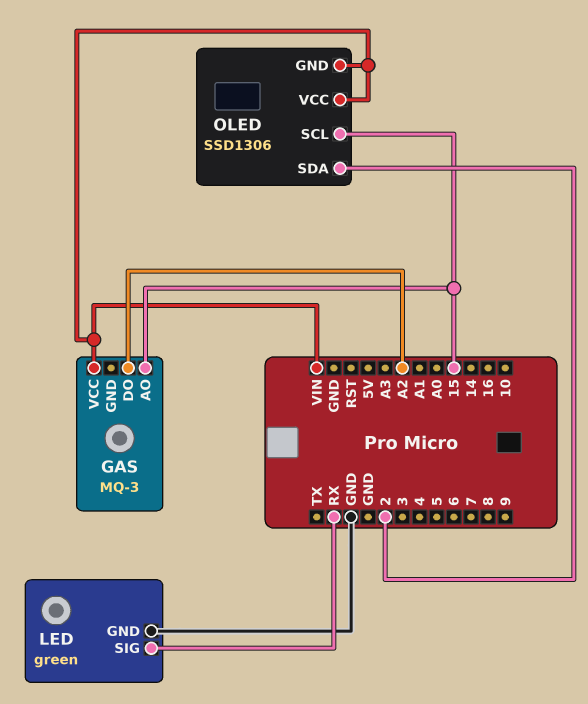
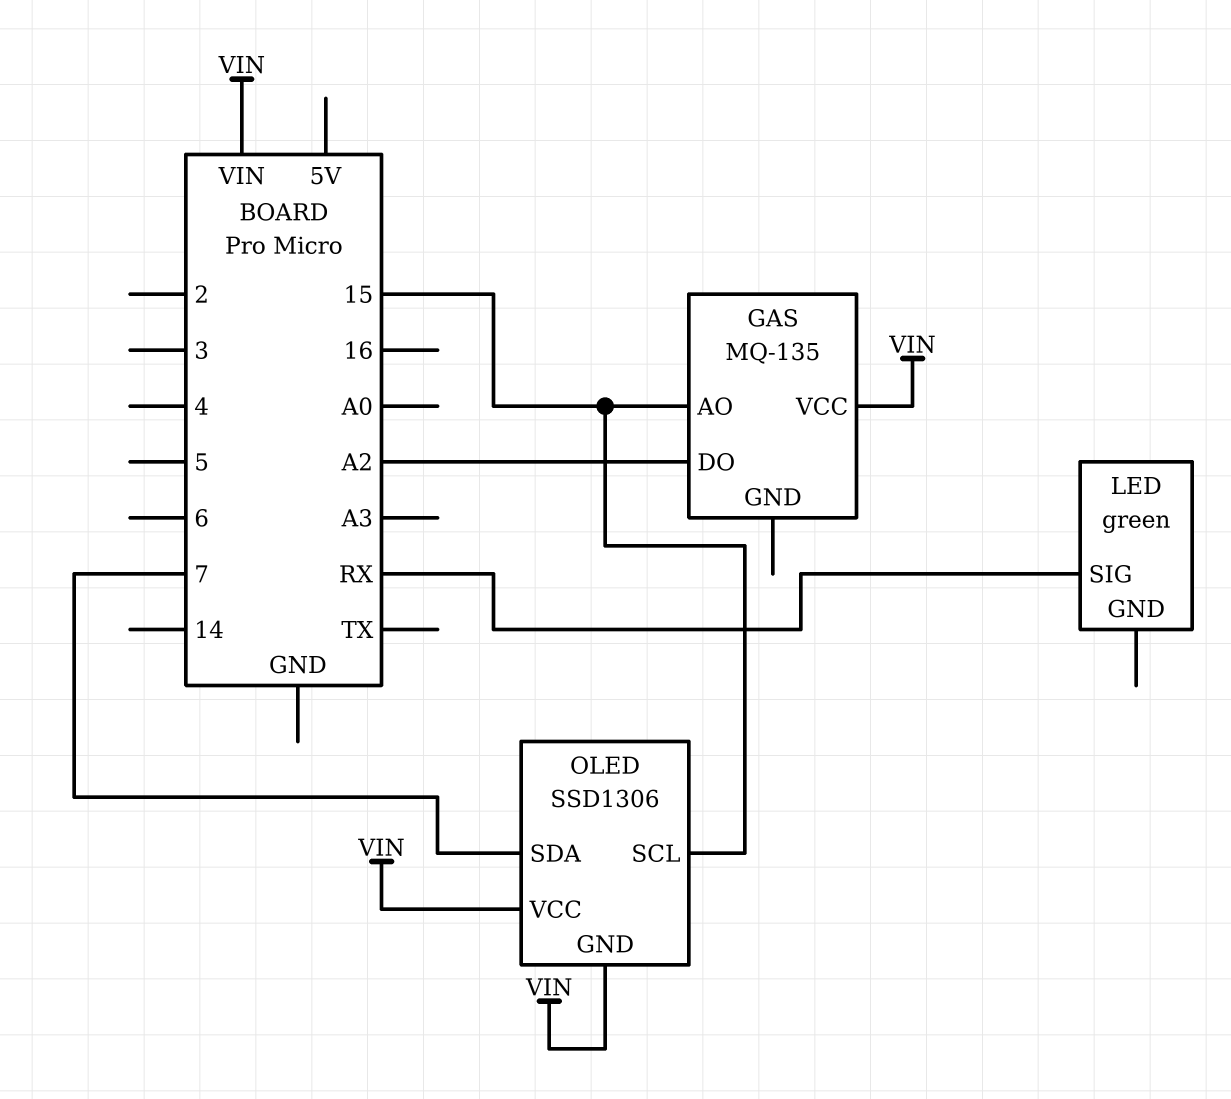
GAS: MQ-3 -> MQ-135
LED pin GND: GND -> none
OLED pin SDA: 2 -> 7

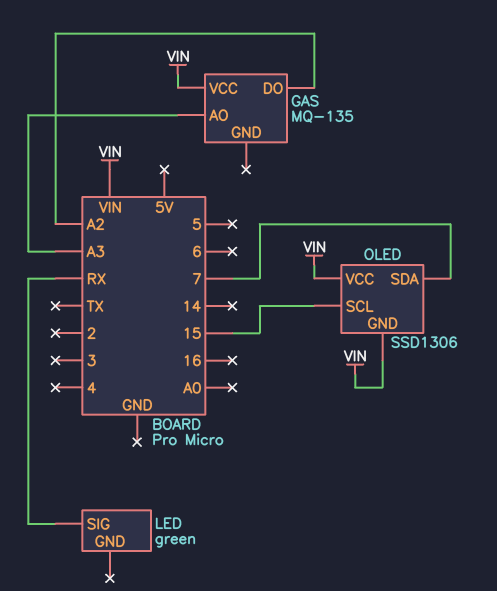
GAS pin AO: 15 -> A3

